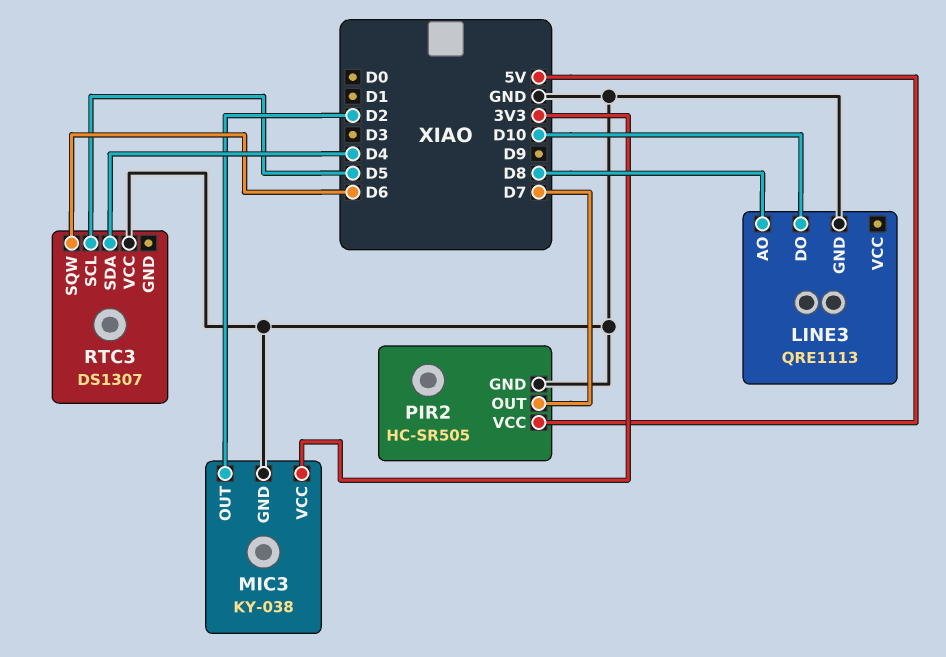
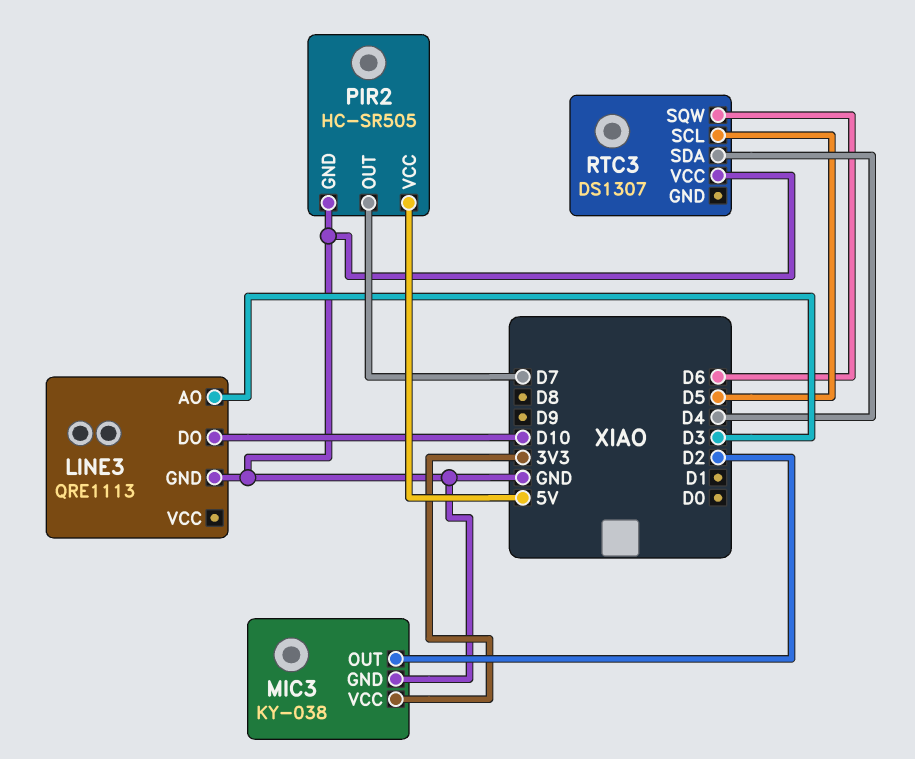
LINE3 pin AO: D8 -> D3

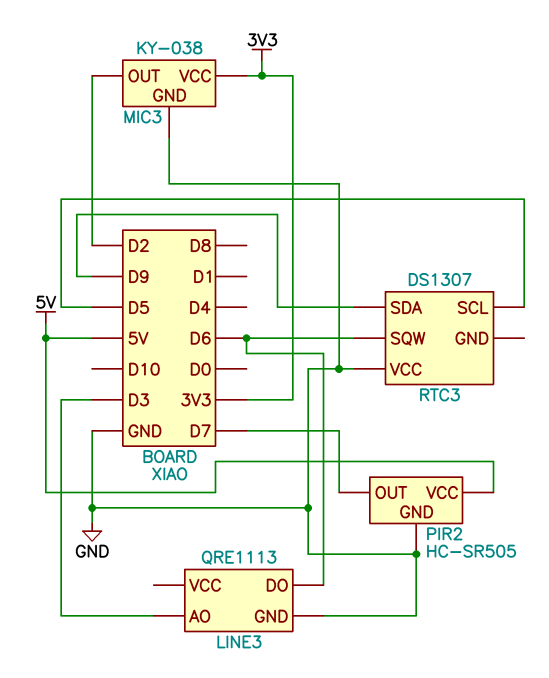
LINE3 pin DO: D10 -> D6
RTC3 pin SDA: D4 -> D9

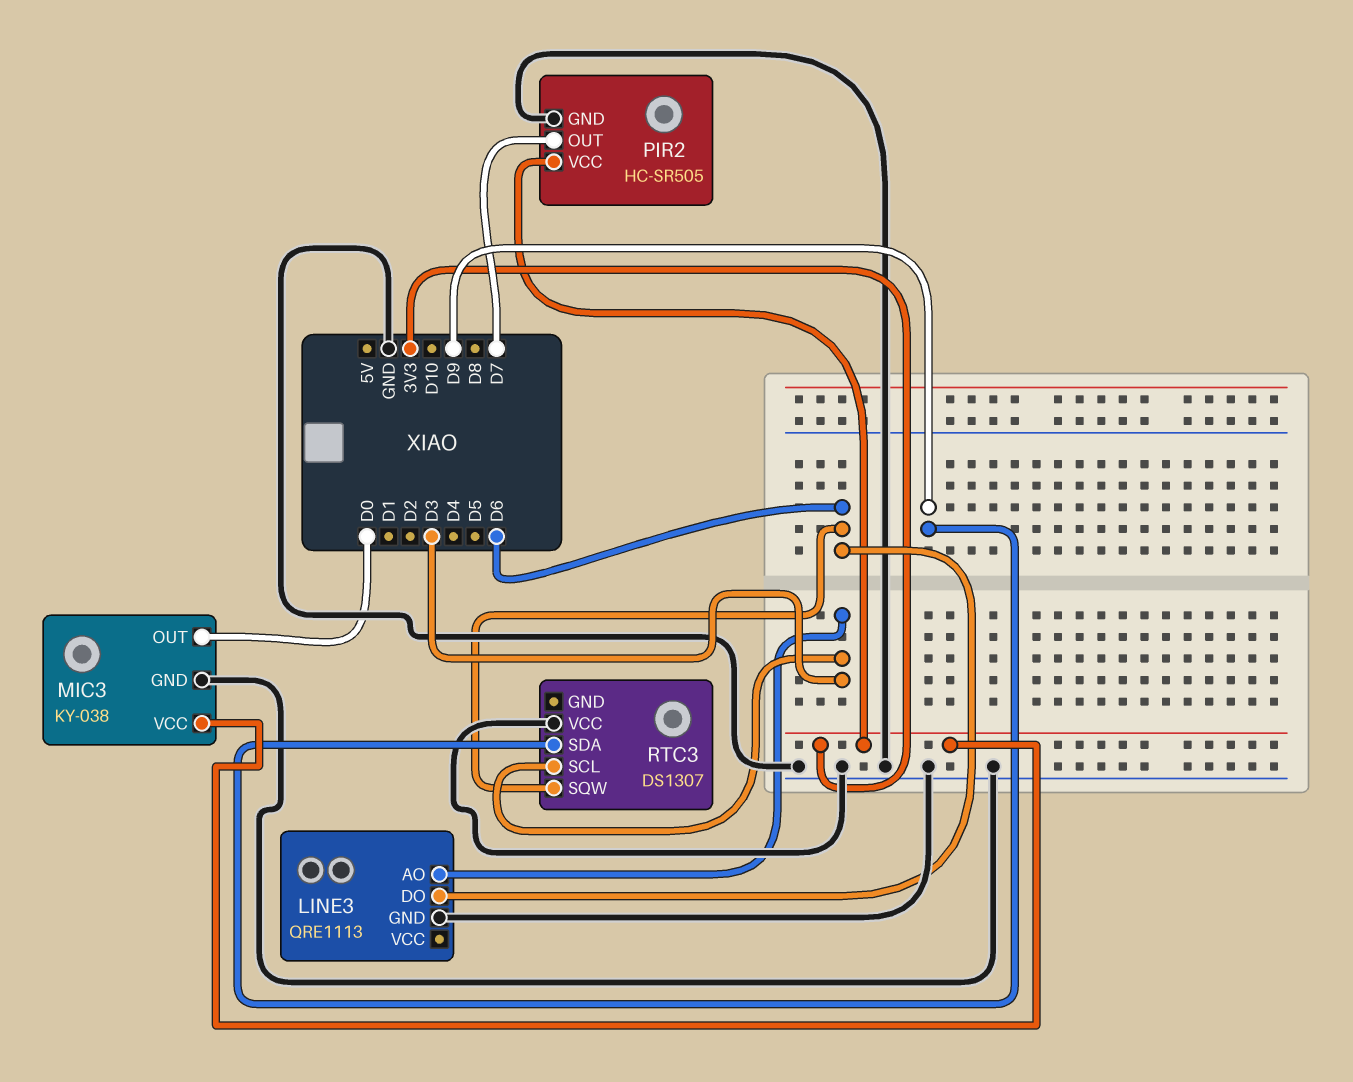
MIC3 pin OUT: D2 -> D0
PIR2 pin VCC: 5V -> 3V3
RTC3 pin SCL: D5 -> D3

